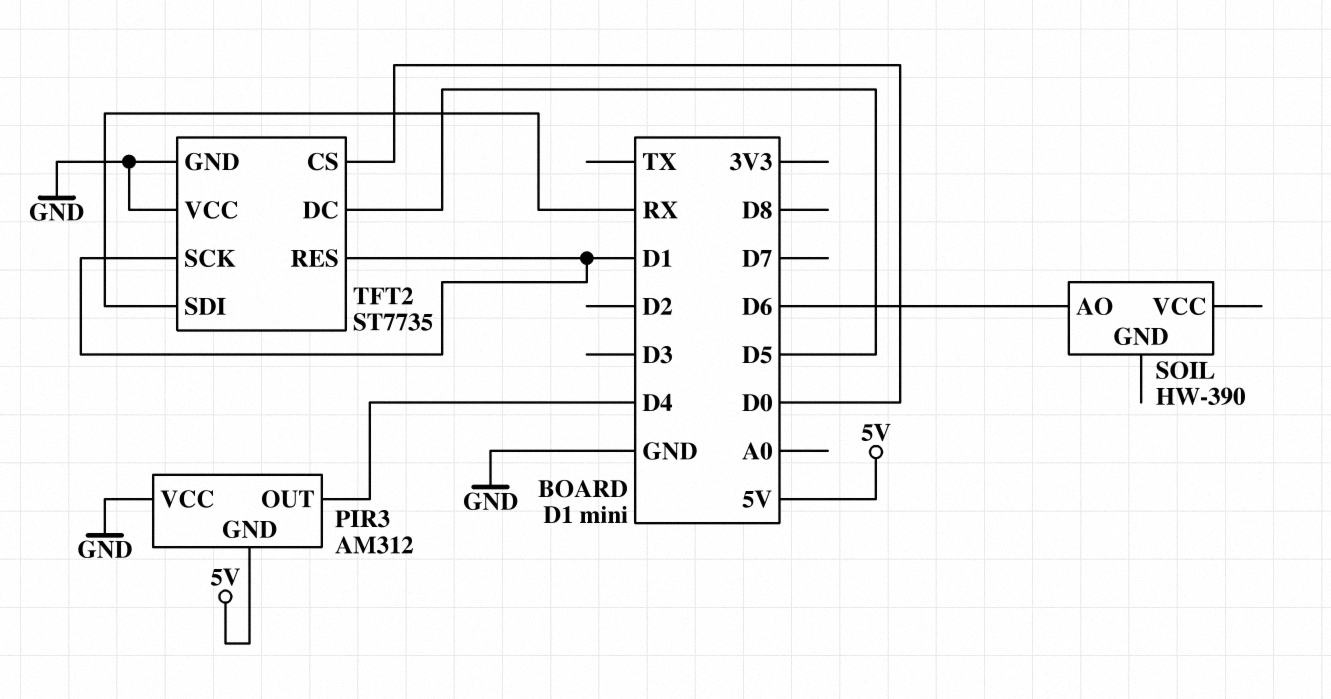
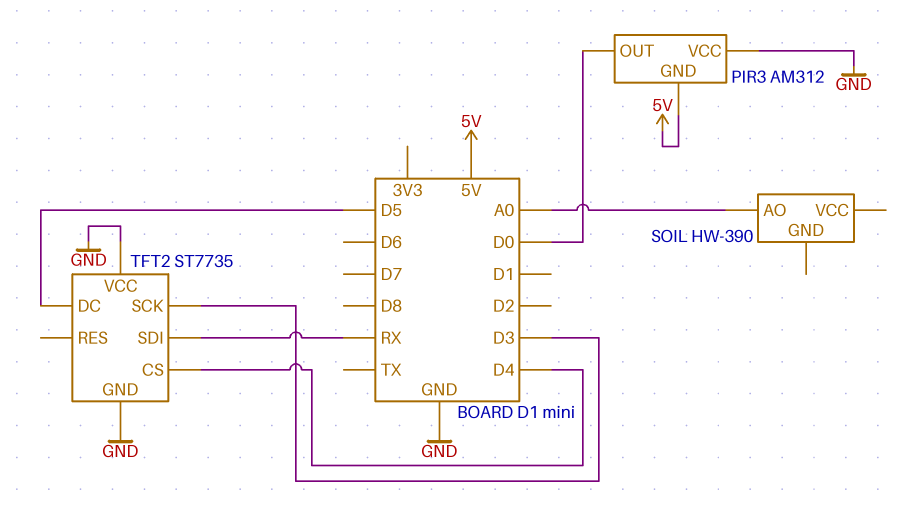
PIR3 pin OUT: D4 -> D0
SOIL pin AO: D6 -> A0
TFT2 pin CS: D0 -> D4
TFT2 pin RES: D1 -> none
TFT2 pin SCK: D1 -> D3

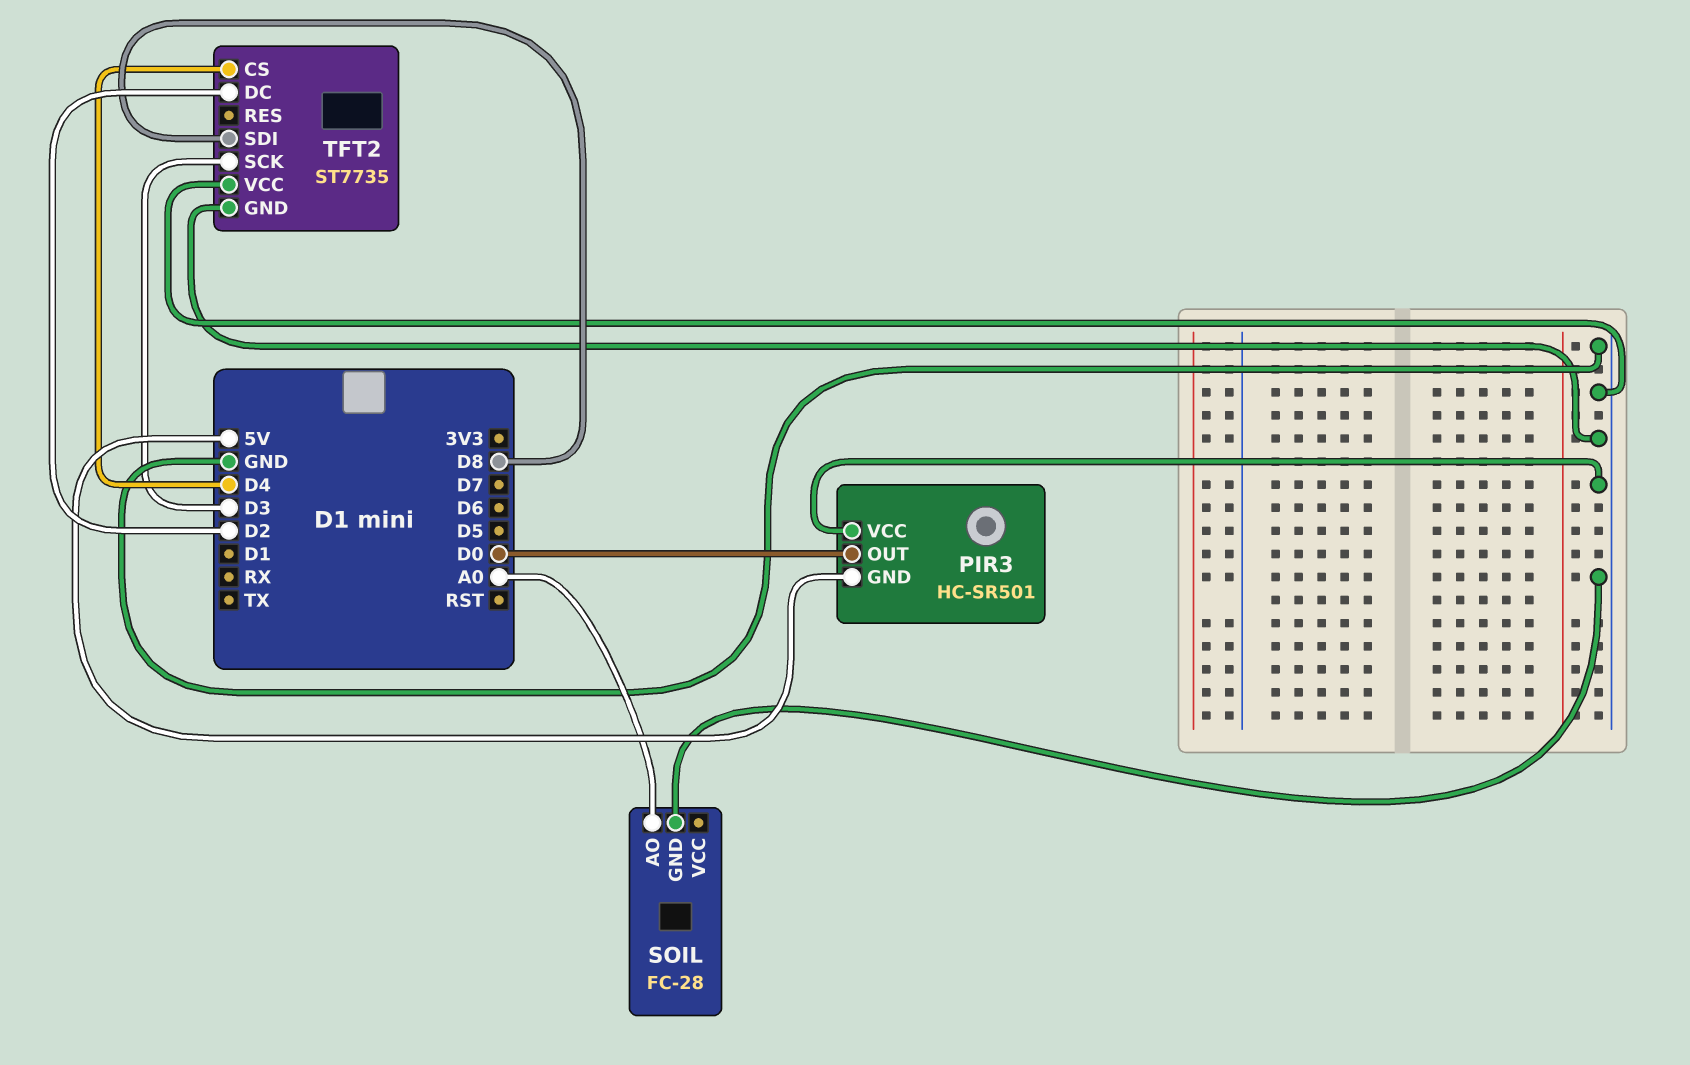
PIR3: AM312 -> HC-SR501
SOIL: HW-390 -> FC-28
SOIL pin GND: none -> GND
TFT2 pin DC: D5 -> D2
TFT2 pin SDI: RX -> D8

